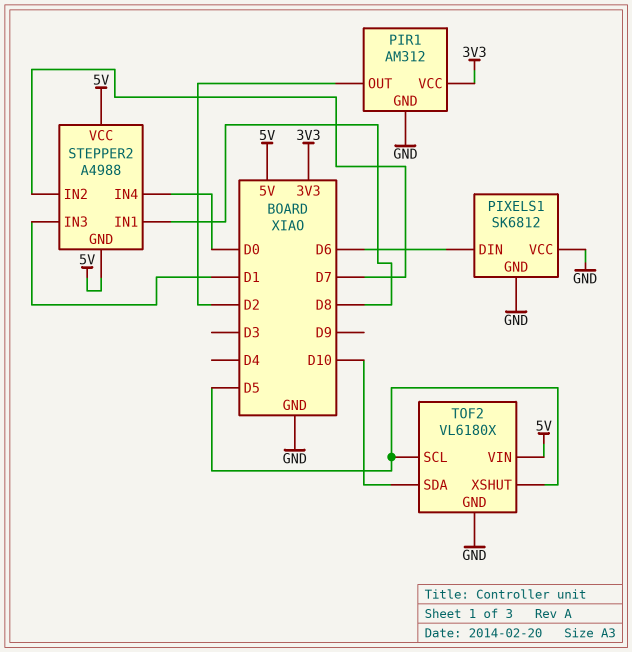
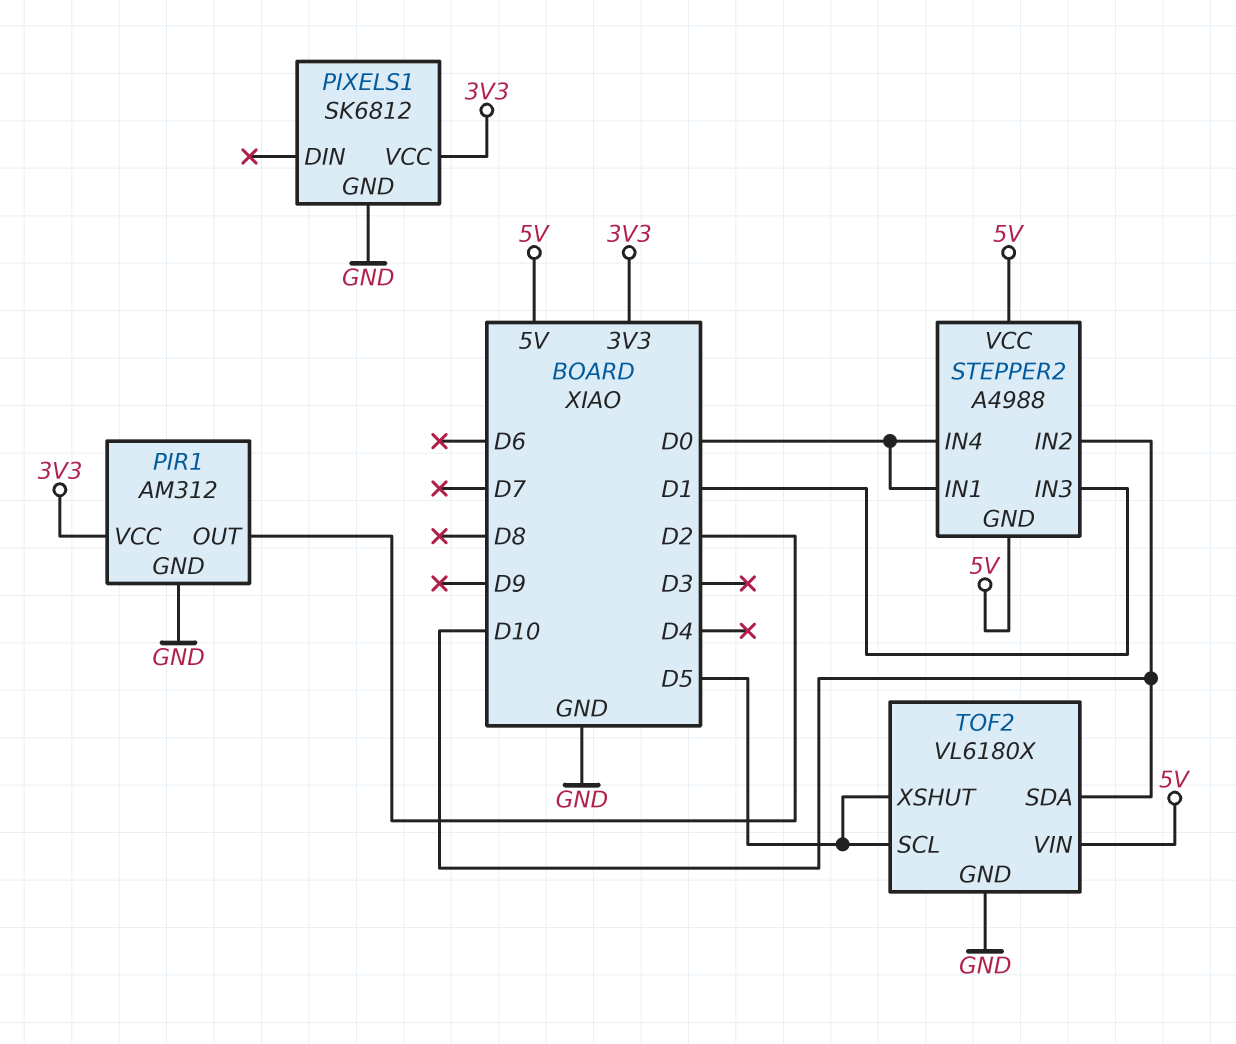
PIXELS1 pin DIN: D6 -> none
PIXELS1 pin VCC: GND -> 3V3
STEPPER2 pin IN1: D8 -> D0
STEPPER2 pin IN2: D7 -> D10

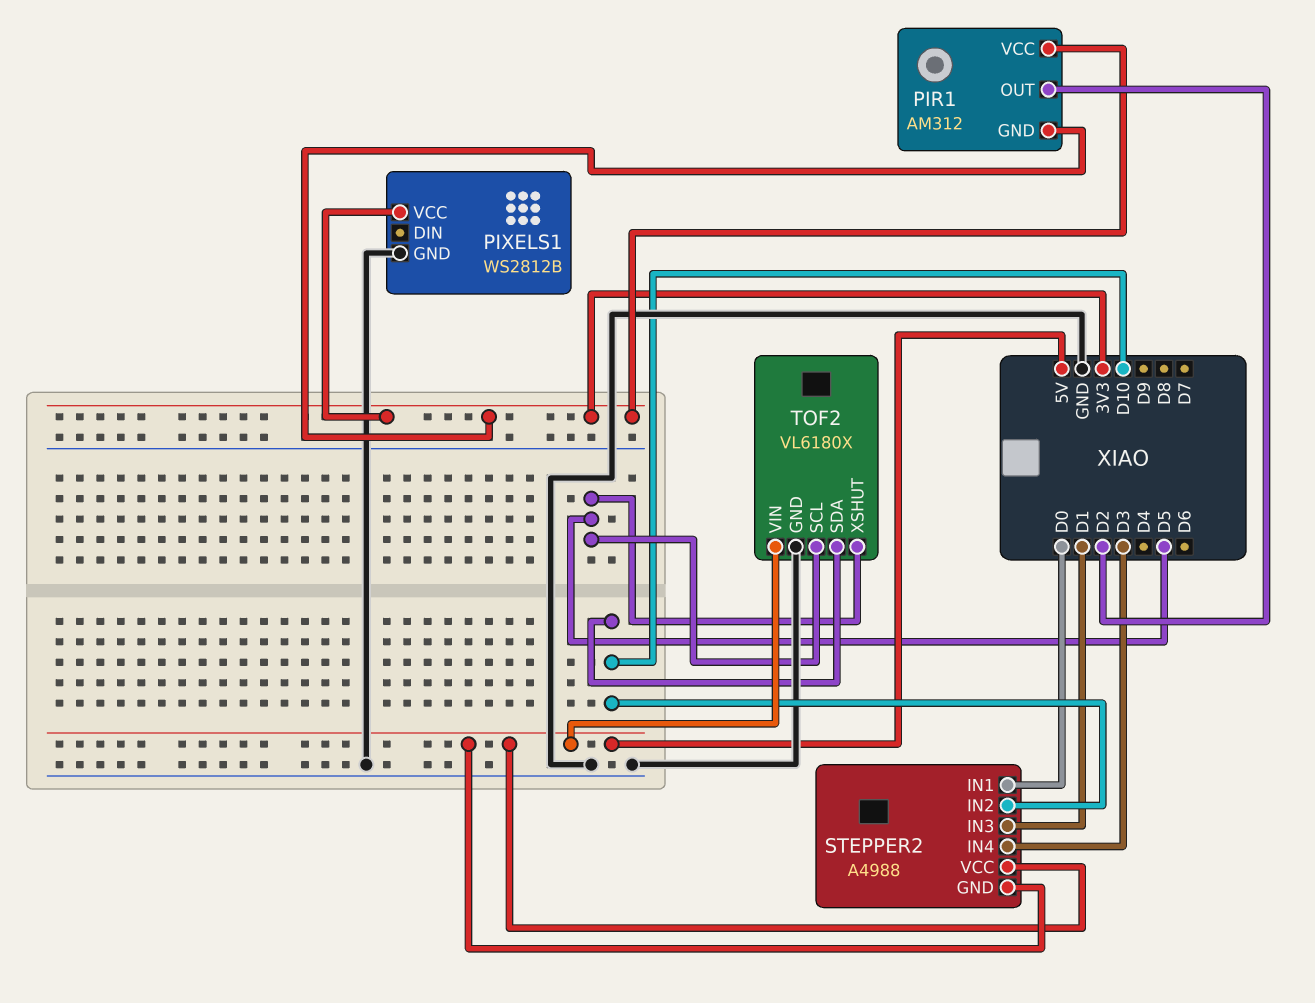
PIR1 pin GND: GND -> 3V3
PIXELS1: SK6812 -> WS2812B
STEPPER2 pin IN4: D0 -> D3

